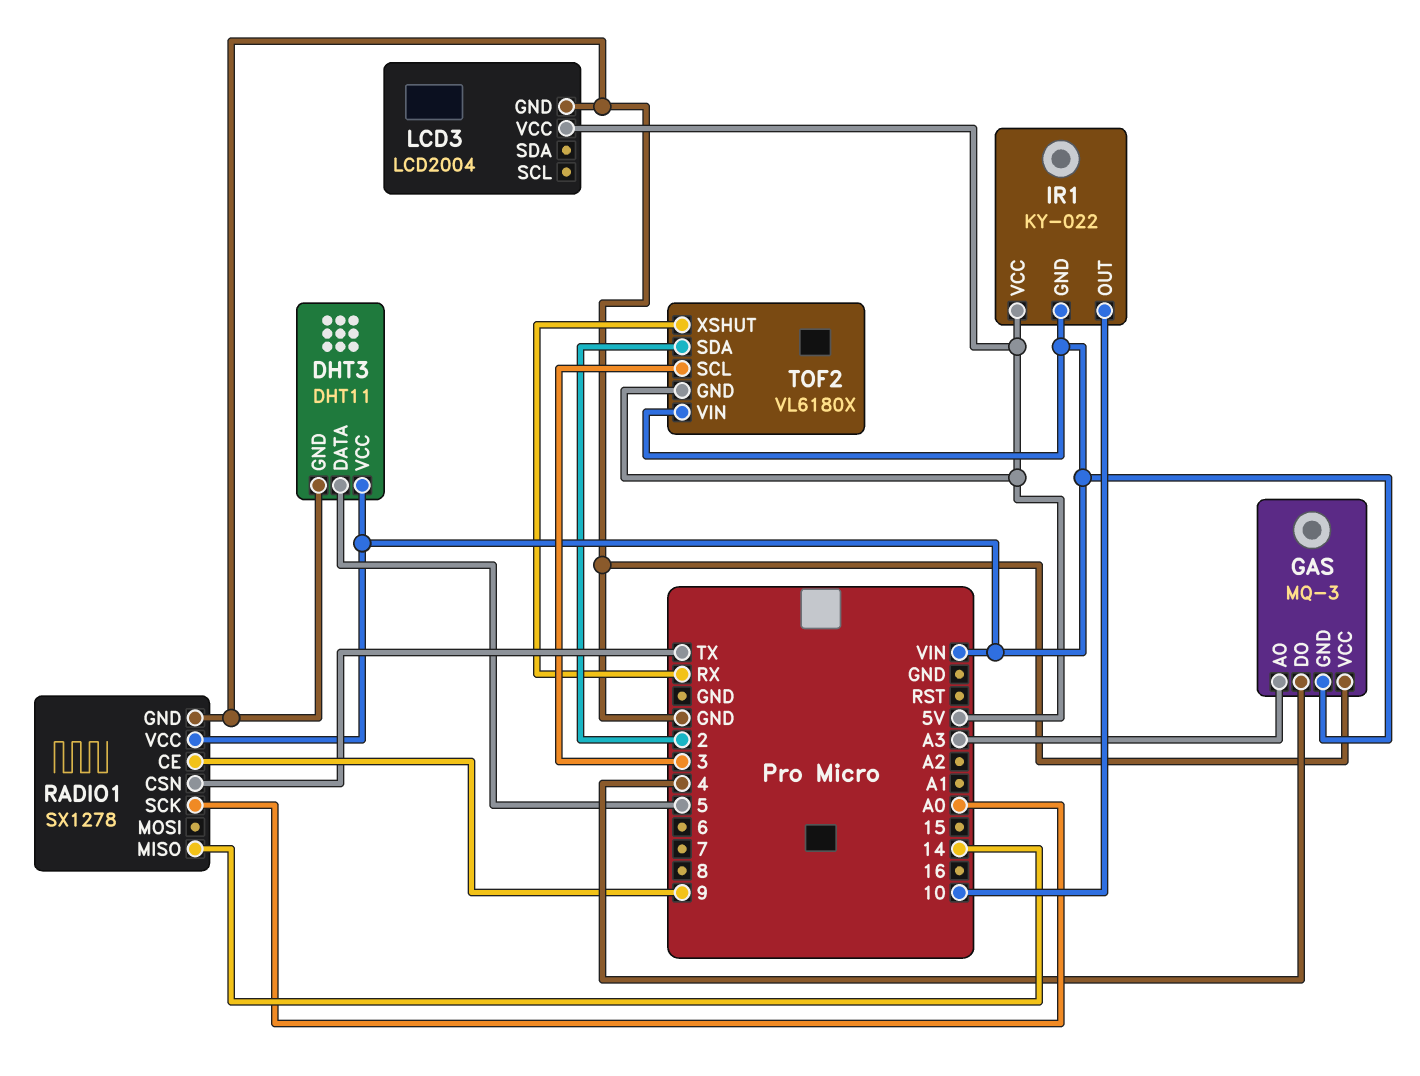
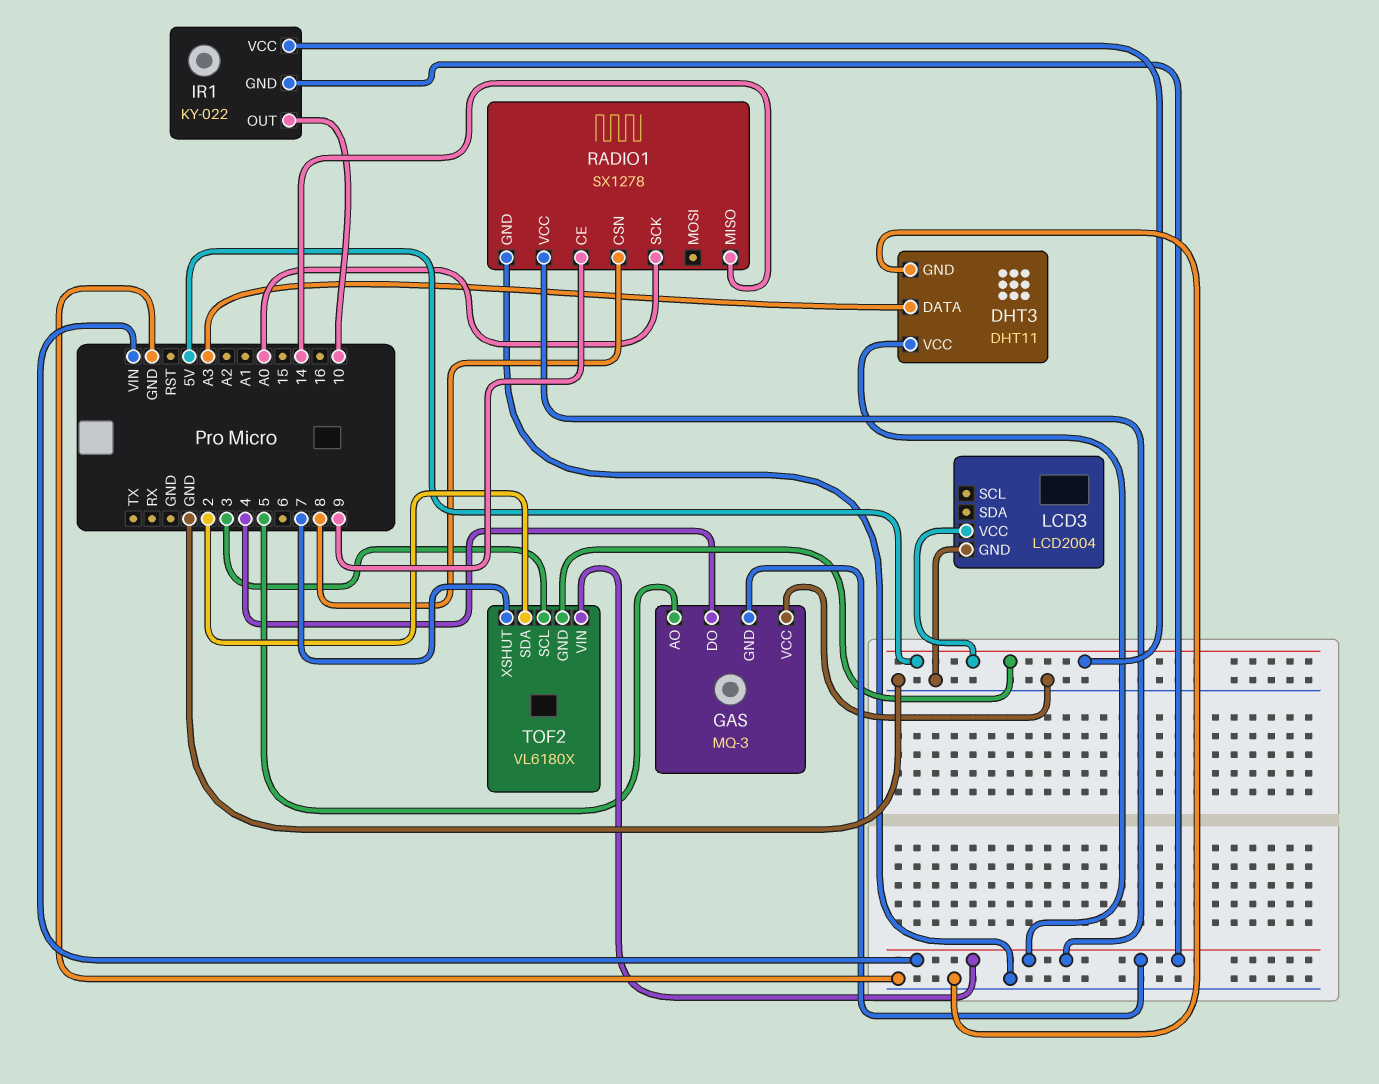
DHT3 pin DATA: 5 -> A3
GAS pin AO: A3 -> 5
RADIO1 pin CSN: TX -> 8
TOF2 pin XSHUT: RX -> 7

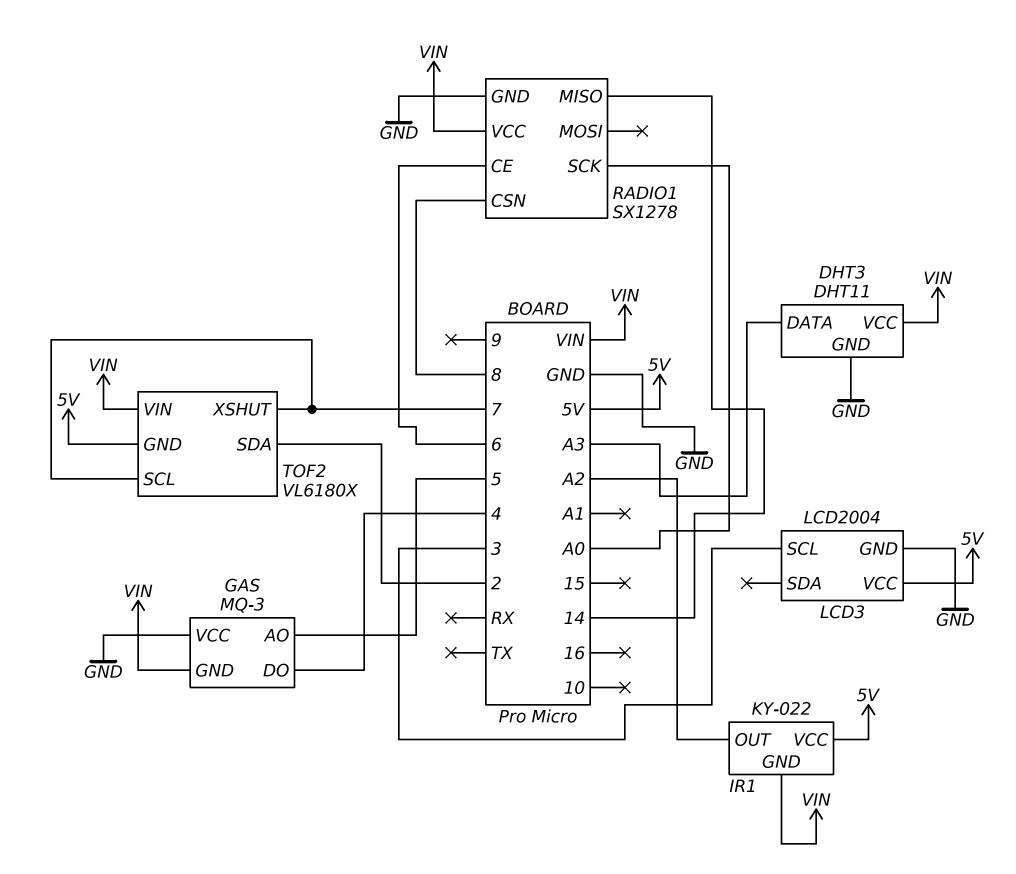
IR1 pin OUT: 10 -> A2
LCD3 pin SCL: none -> 3
RADIO1 pin CE: 9 -> 6
TOF2 pin SCL: 3 -> 7

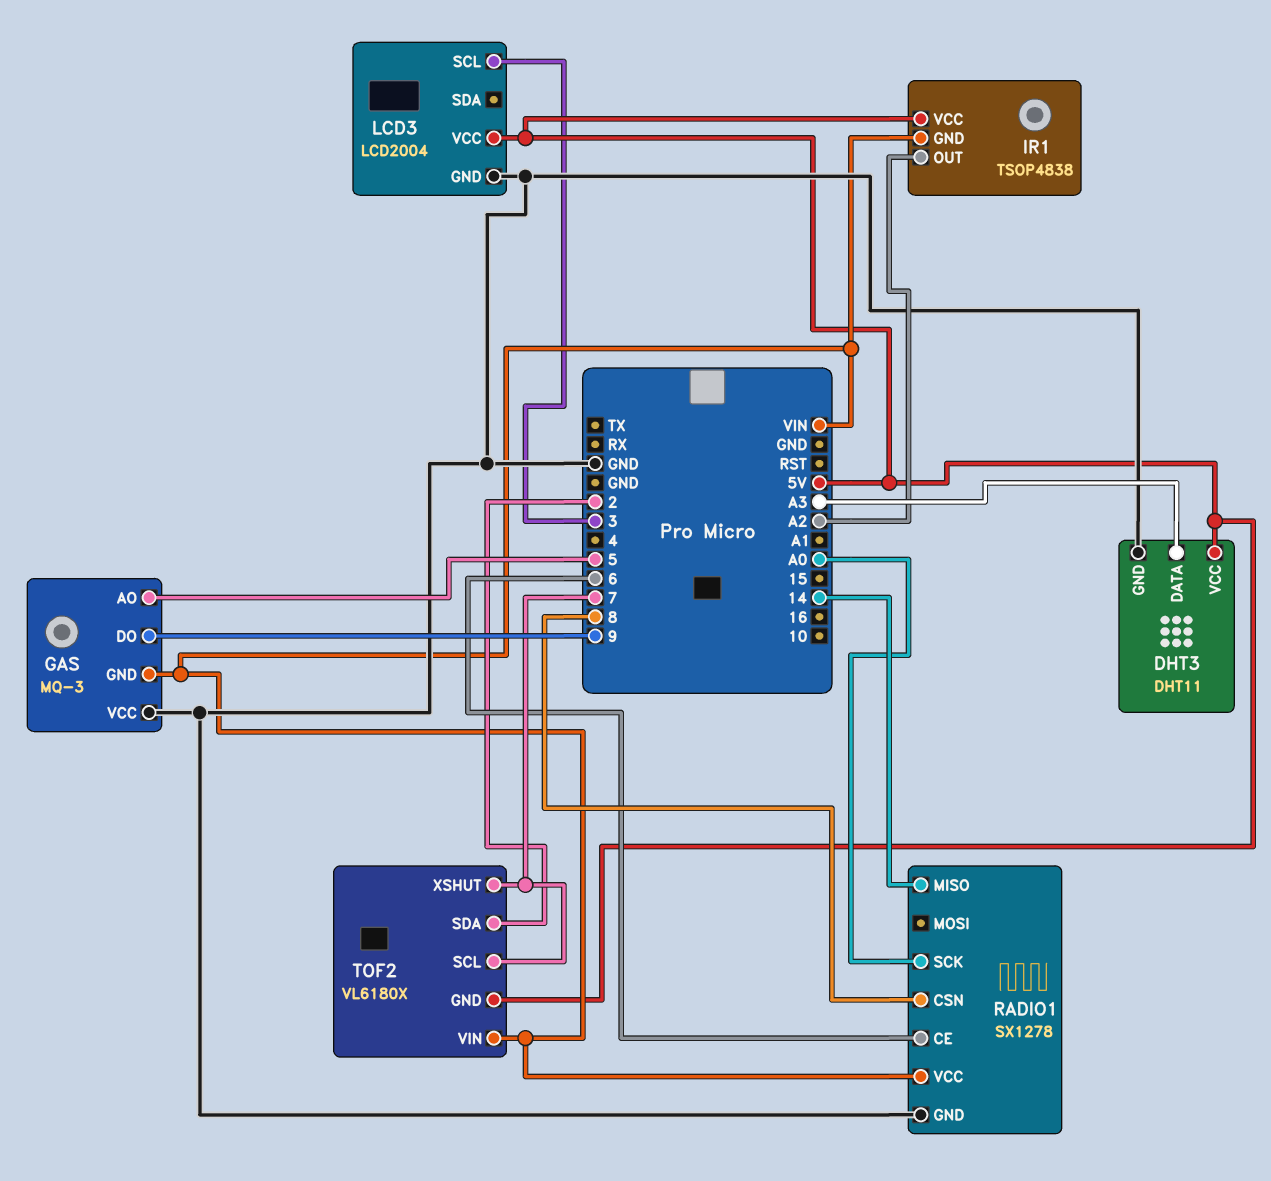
DHT3 pin VCC: VIN -> 5V
GAS pin DO: 4 -> 9
IR1: KY-022 -> TSOP4838

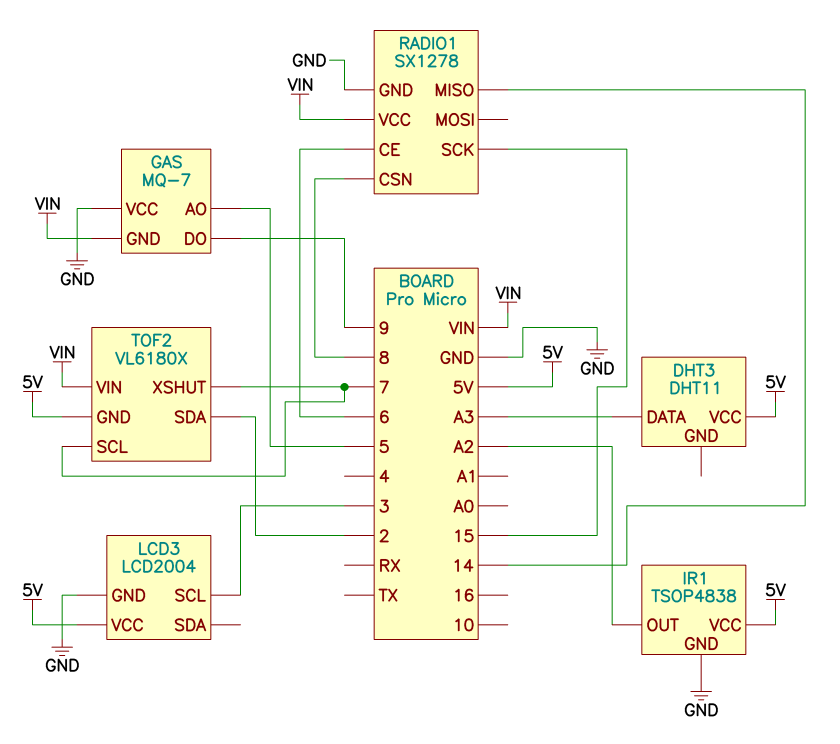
DHT3 pin GND: GND -> none
GAS: MQ-3 -> MQ-7
IR1 pin GND: VIN -> GND
RADIO1 pin SCK: A0 -> 15

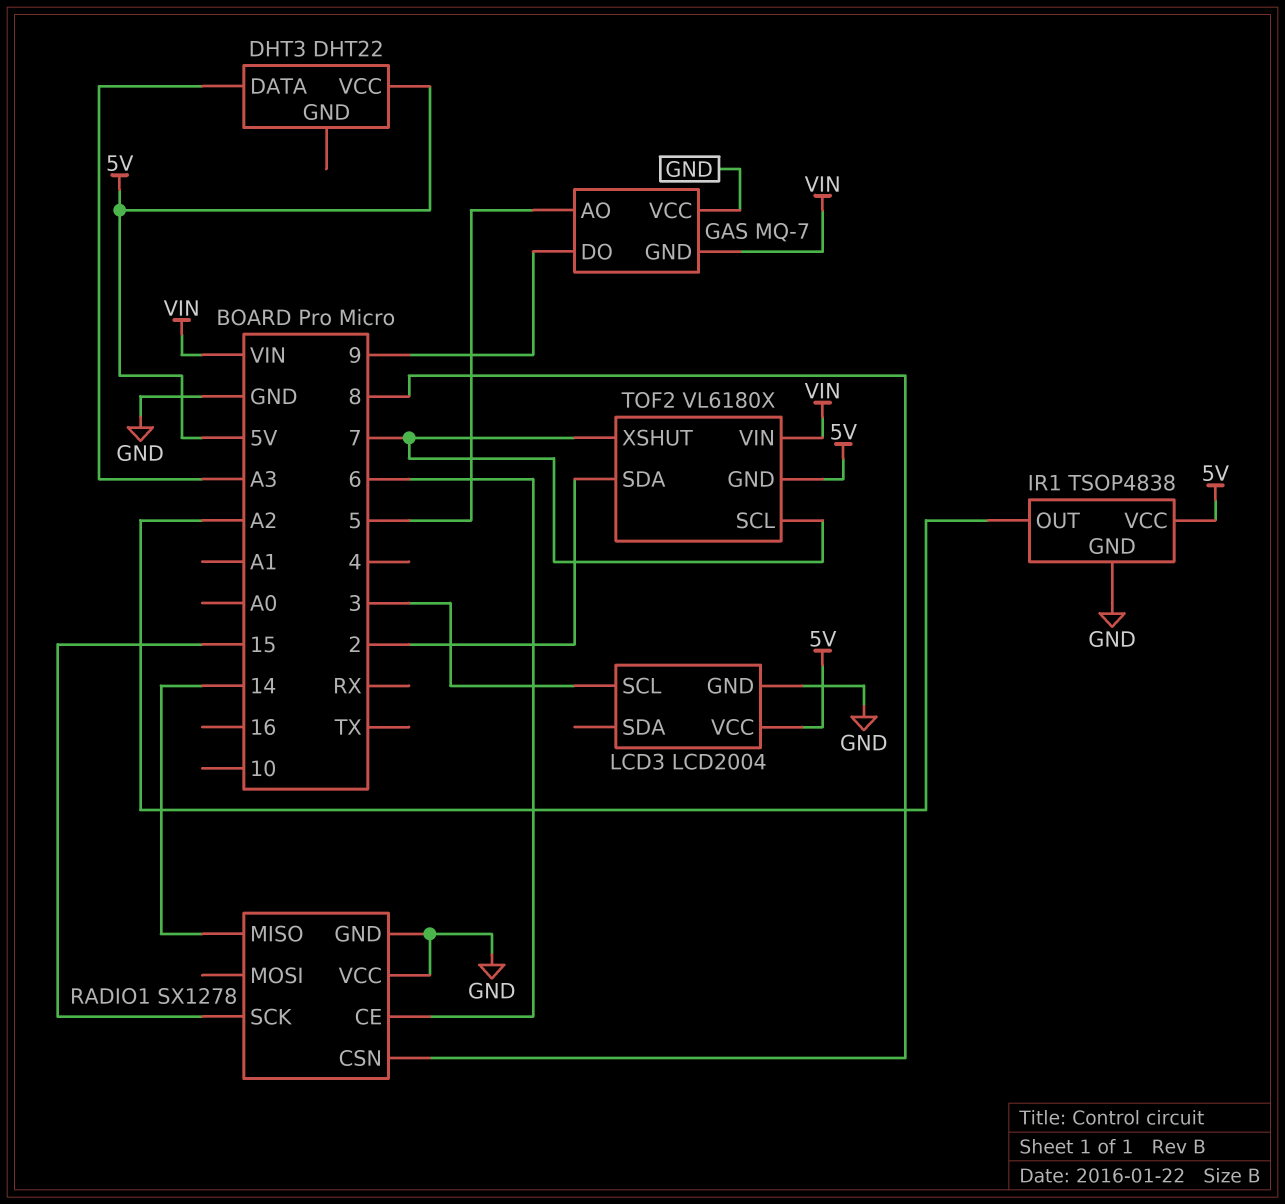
DHT3: DHT11 -> DHT22
RADIO1 pin VCC: VIN -> GND

